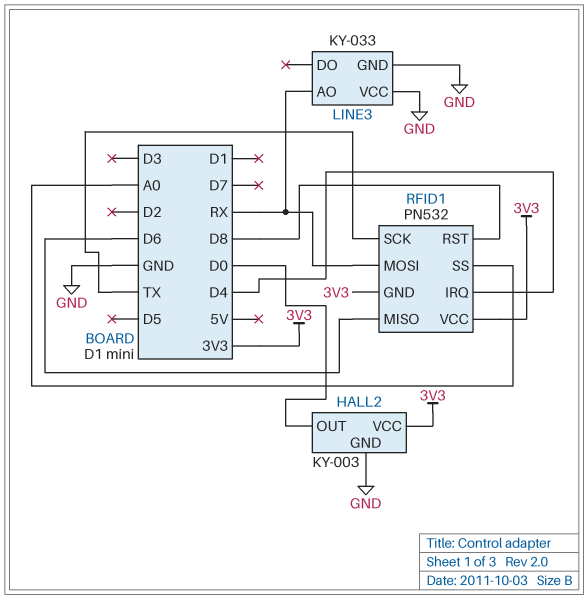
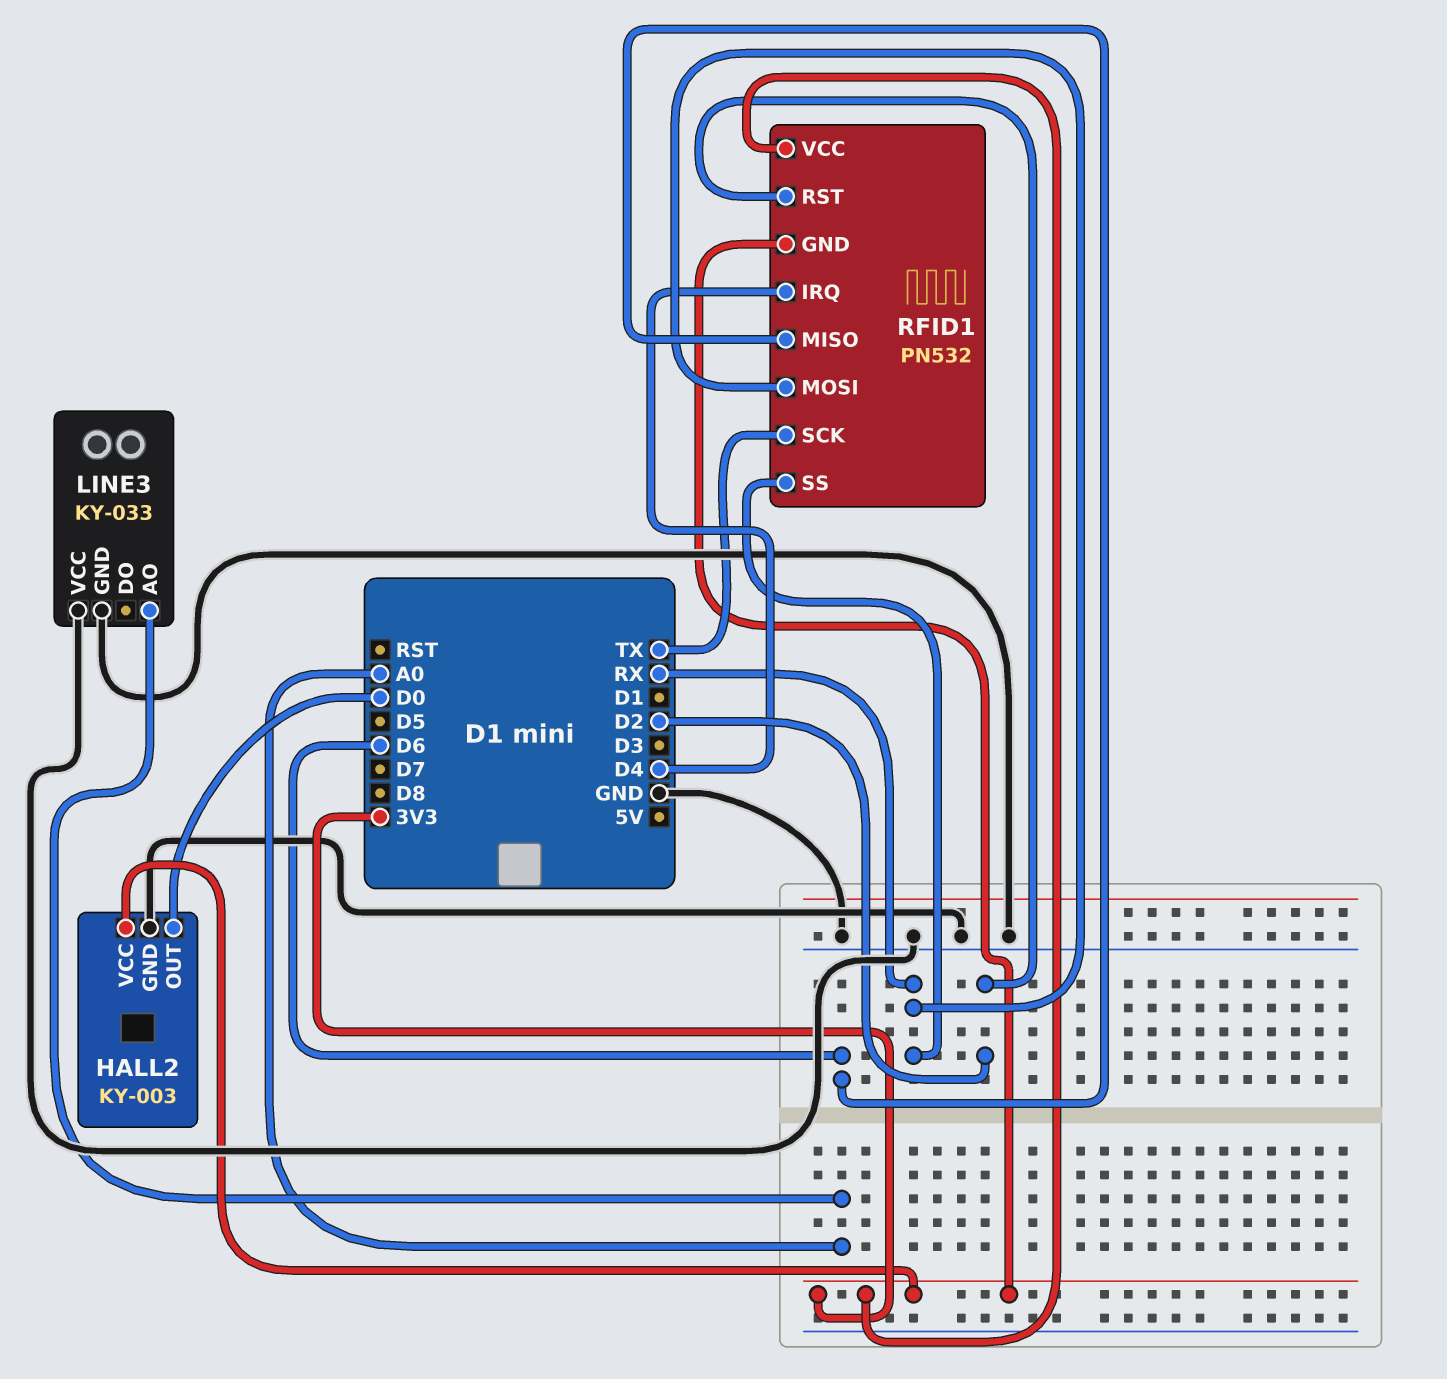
LINE3 pin AO: RX -> A0
RFID1 pin RST: D8 -> D2
RFID1 pin SS: A0 -> RX

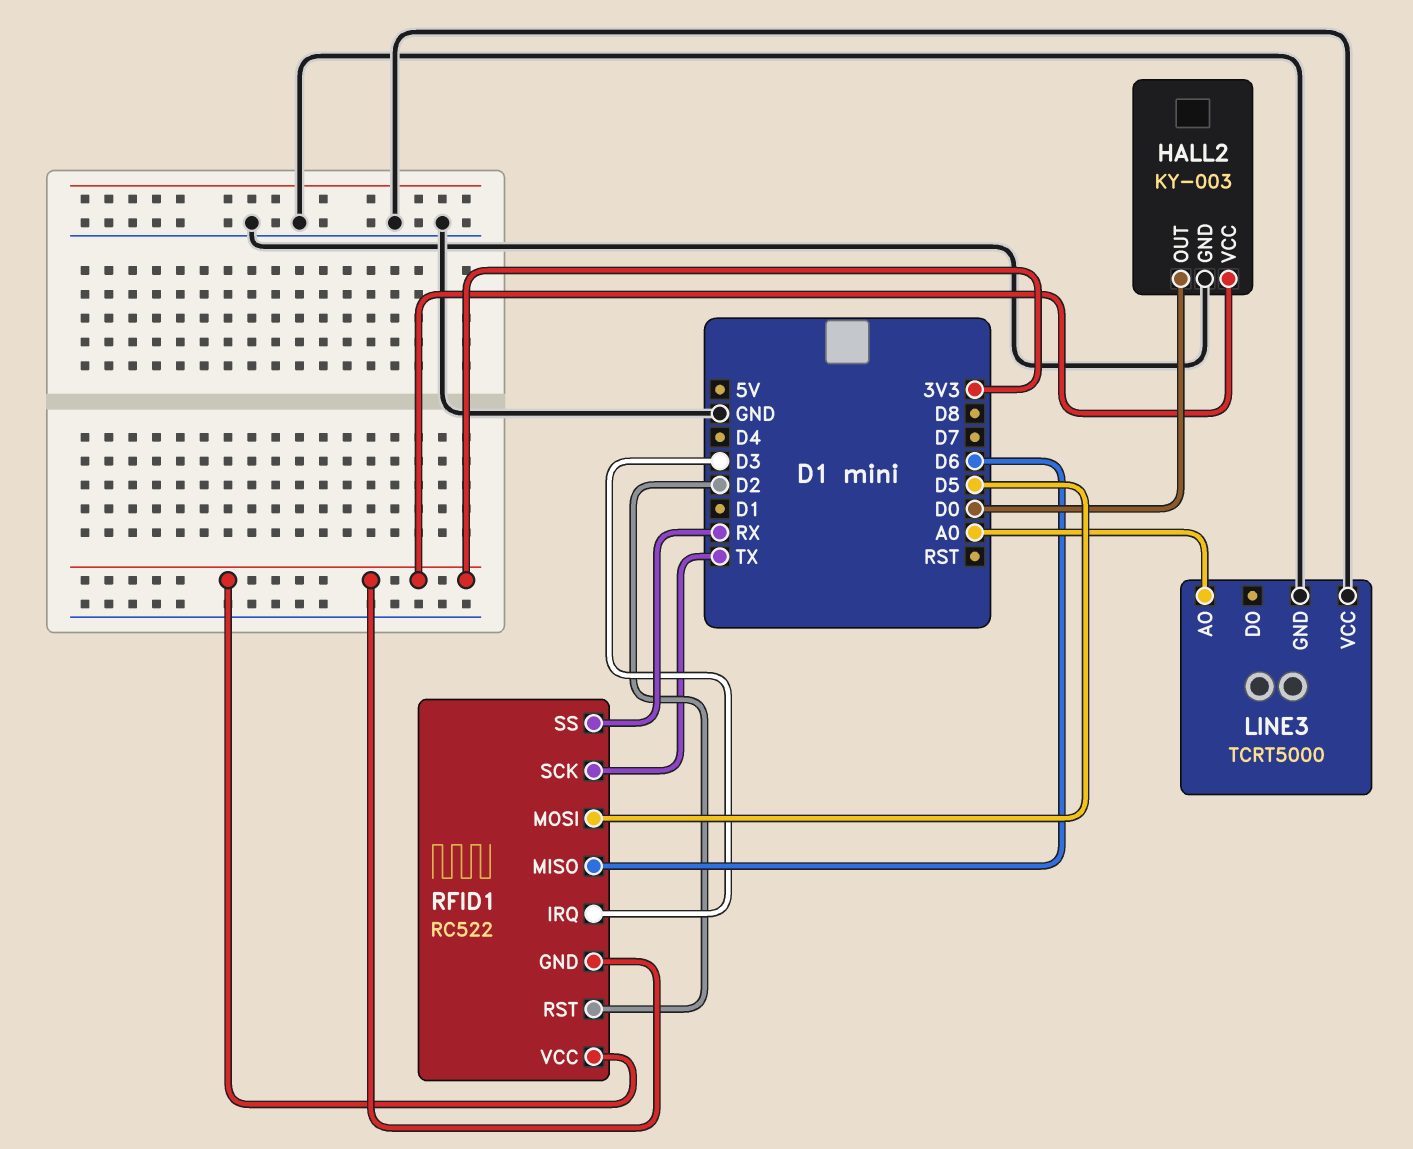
LINE3: KY-033 -> TCRT5000
RFID1: PN532 -> RC522
RFID1 pin IRQ: D4 -> D3
RFID1 pin MOSI: RX -> D5

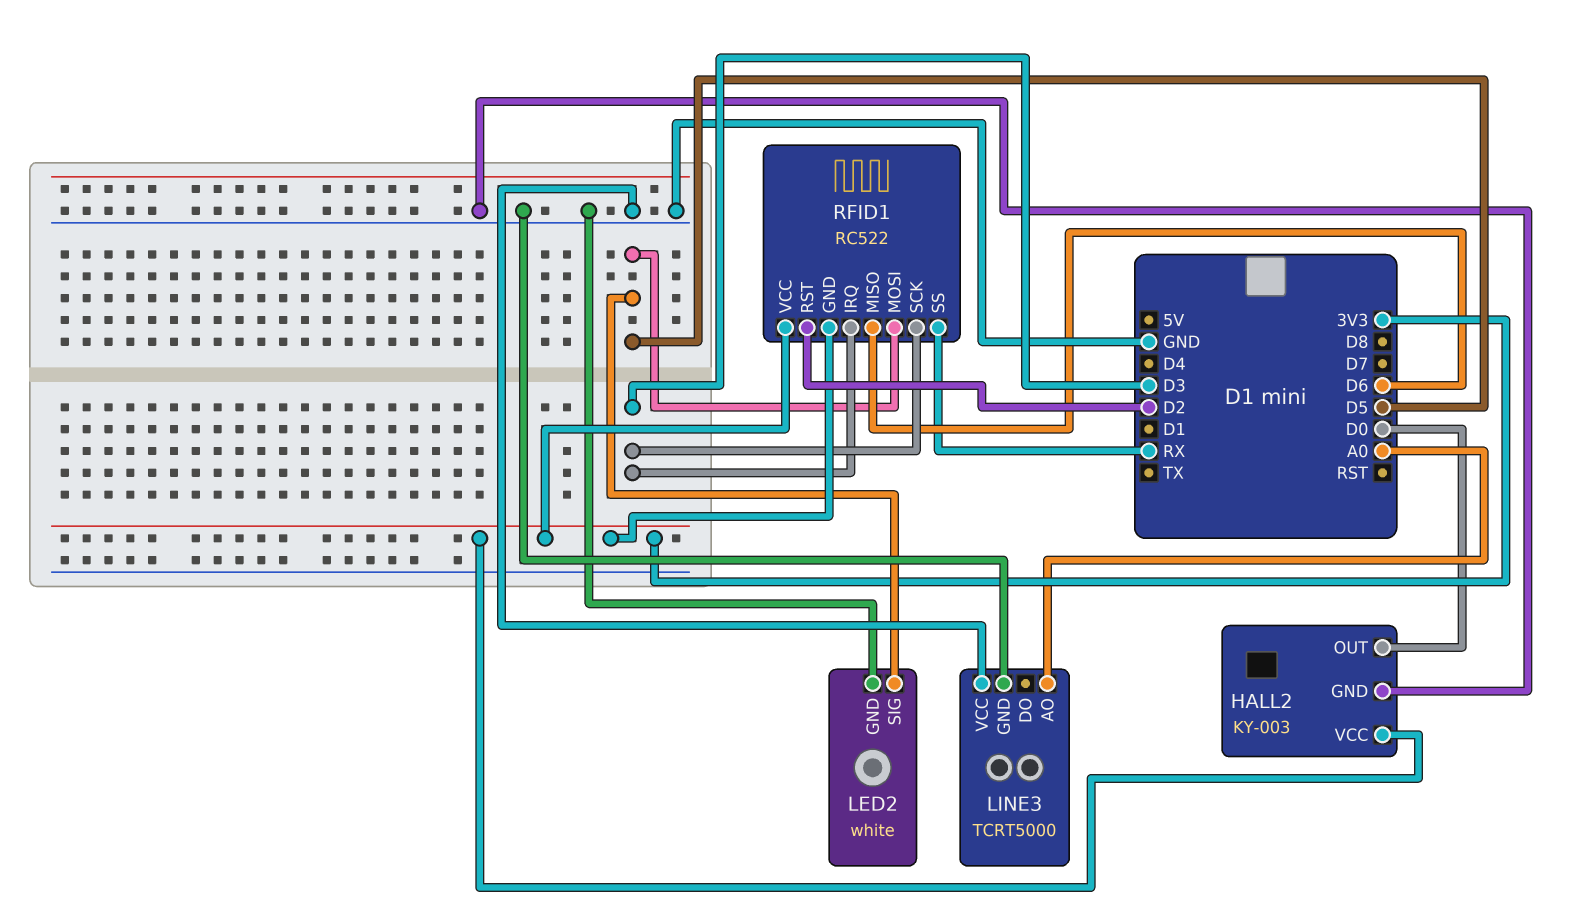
LED2: none -> white
LED2 pin GND: none -> GND
LED2 pin SIG: none -> D5
RFID1 pin SCK: TX -> D3

